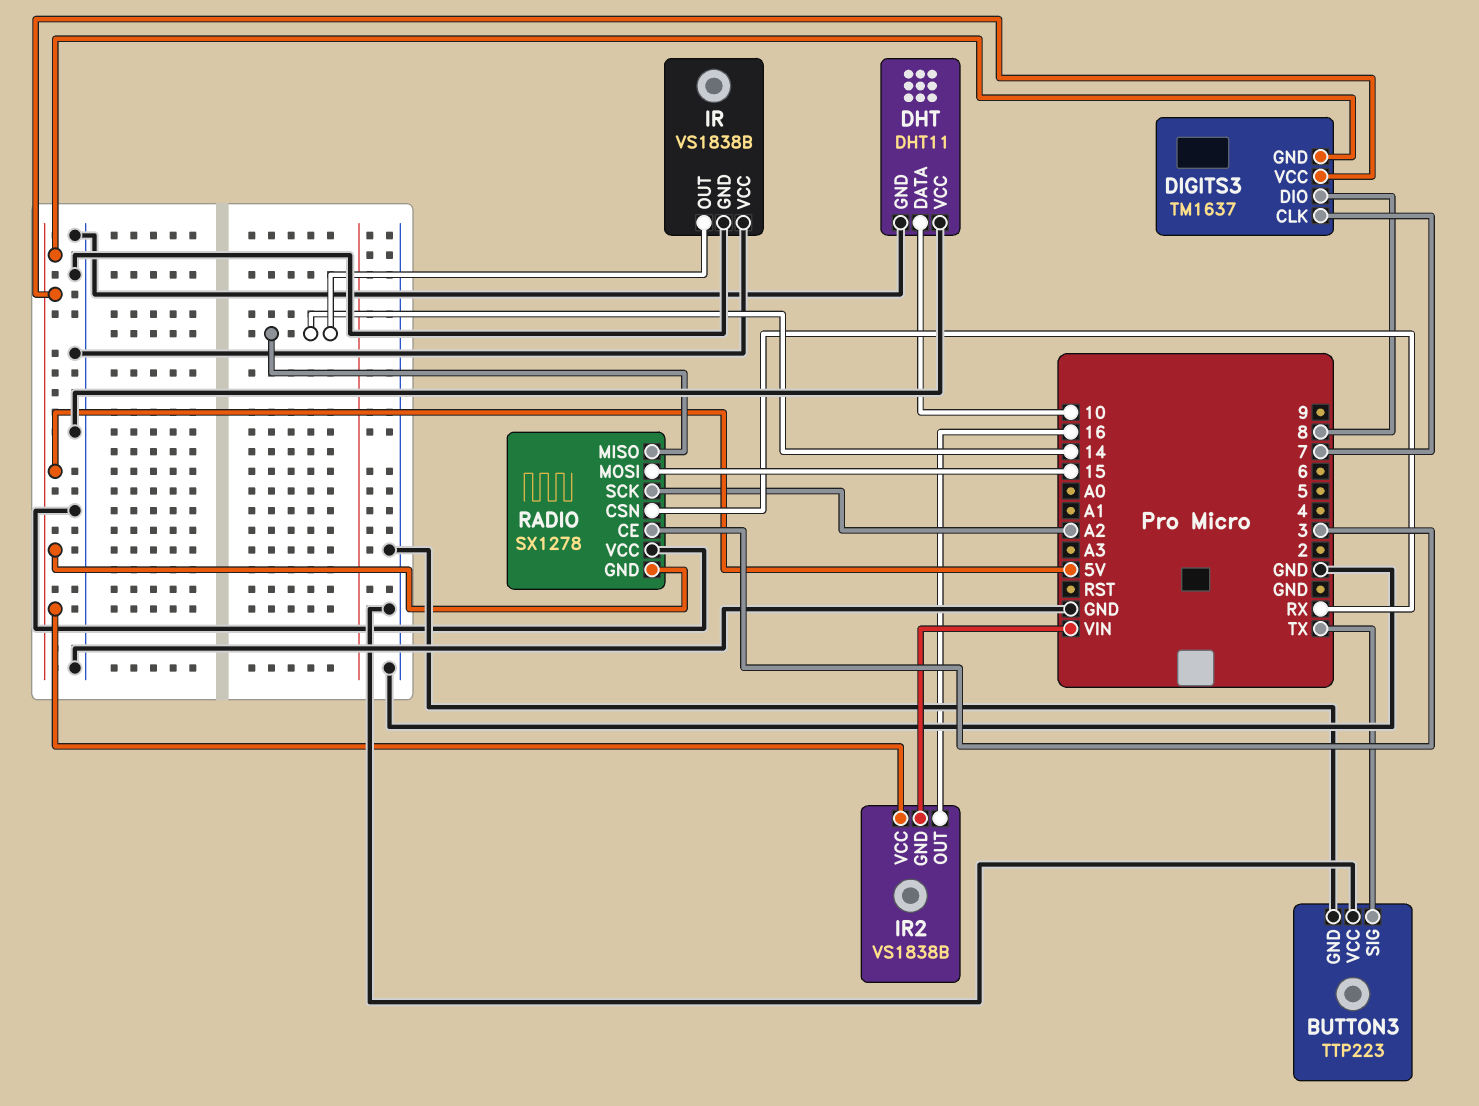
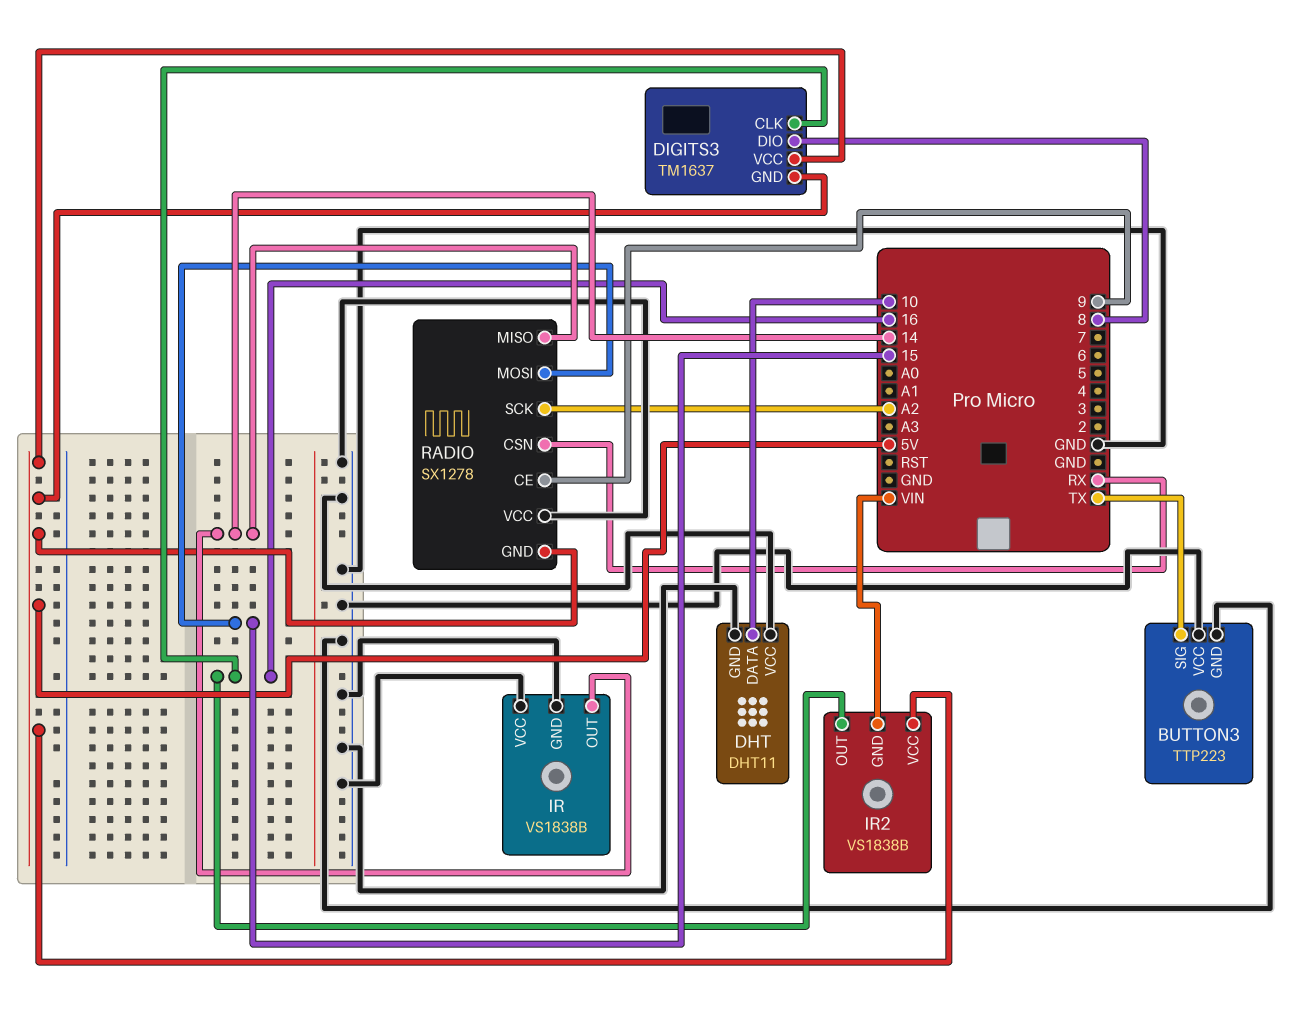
DIGITS3 pin CLK: 7 -> 16
RADIO pin CE: 3 -> 9

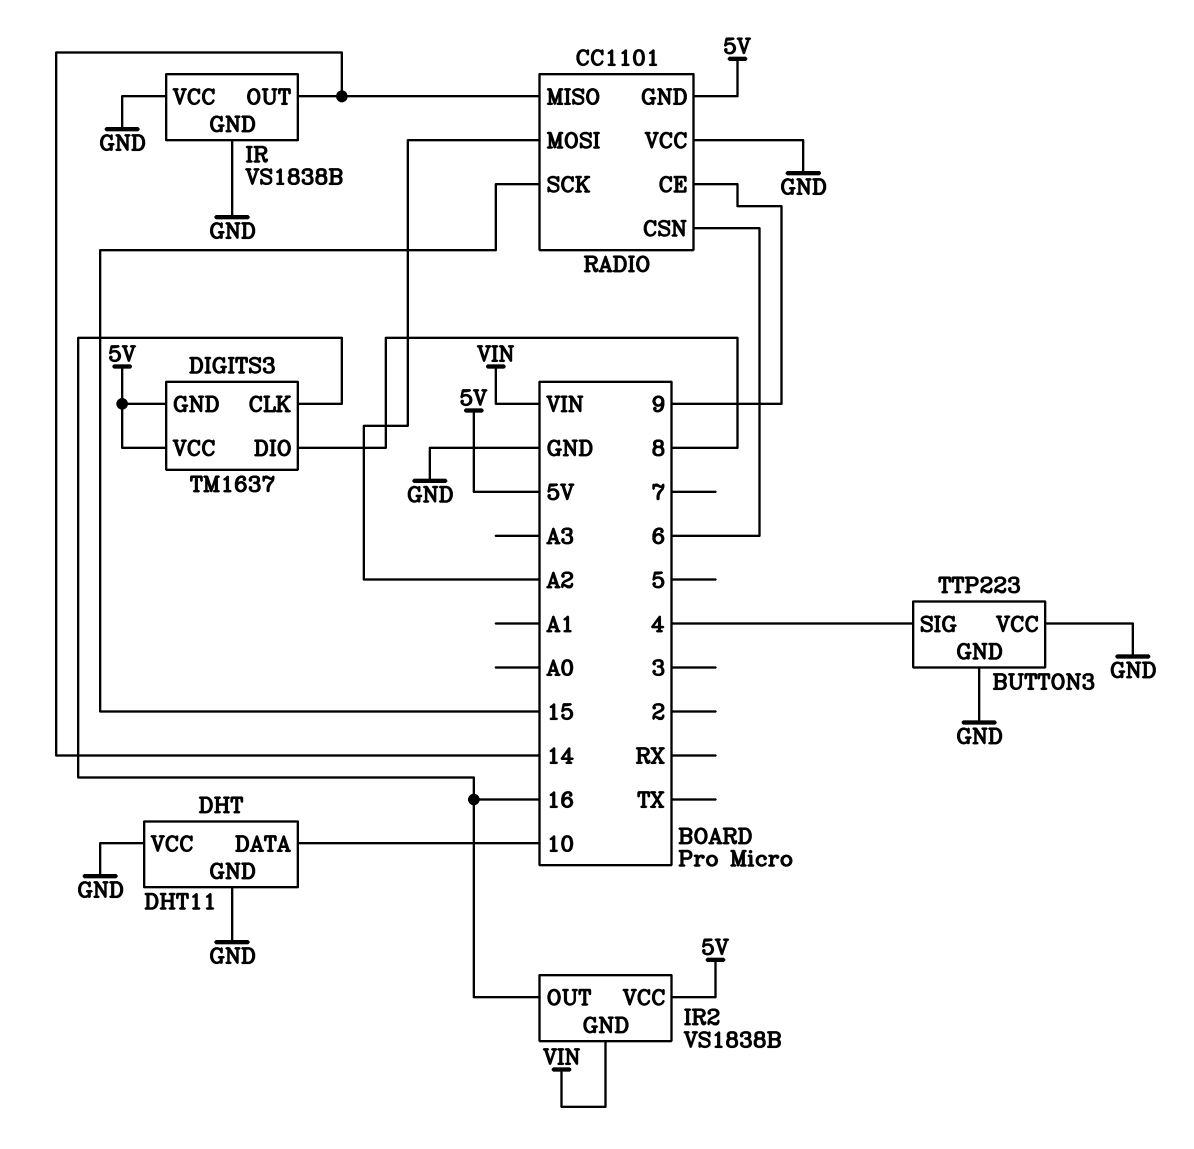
BUTTON3 pin SIG: TX -> 4
RADIO: SX1278 -> CC1101
RADIO pin CSN: RX -> 6
RADIO pin MOSI: 15 -> A2
RADIO pin SCK: A2 -> 15

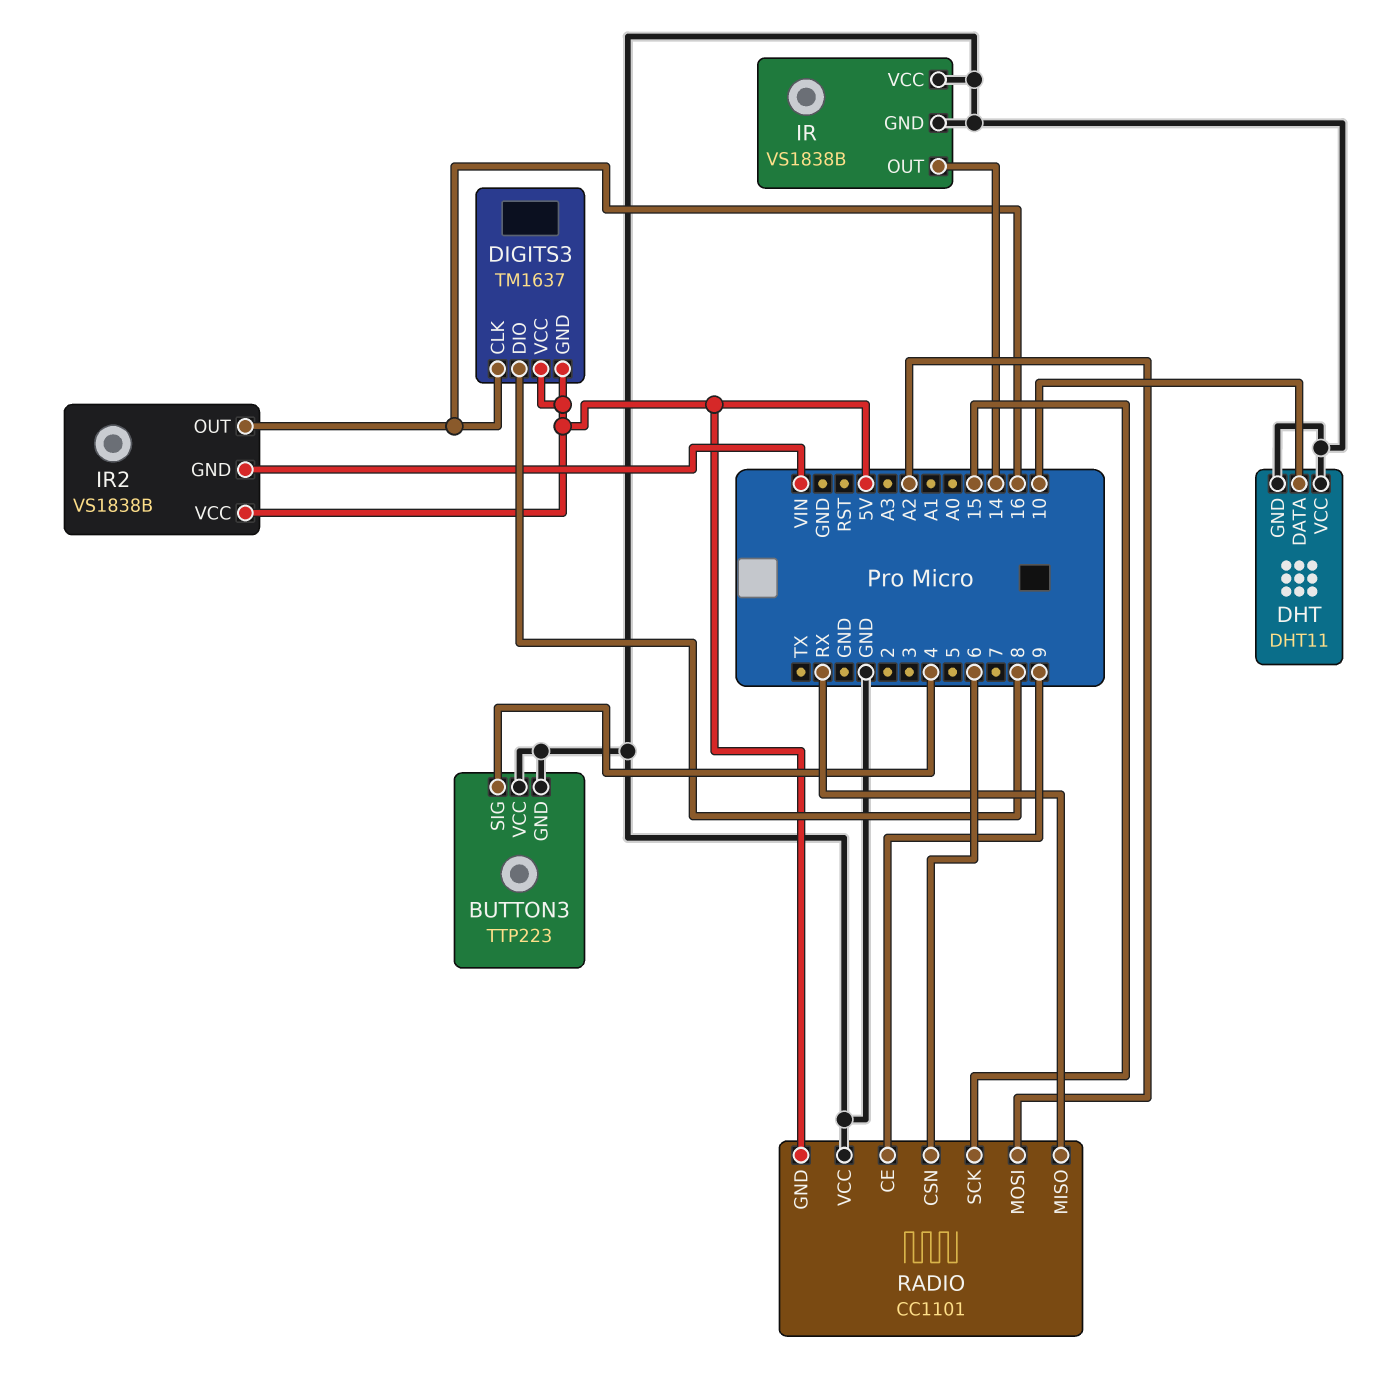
RADIO pin MISO: 14 -> RX

